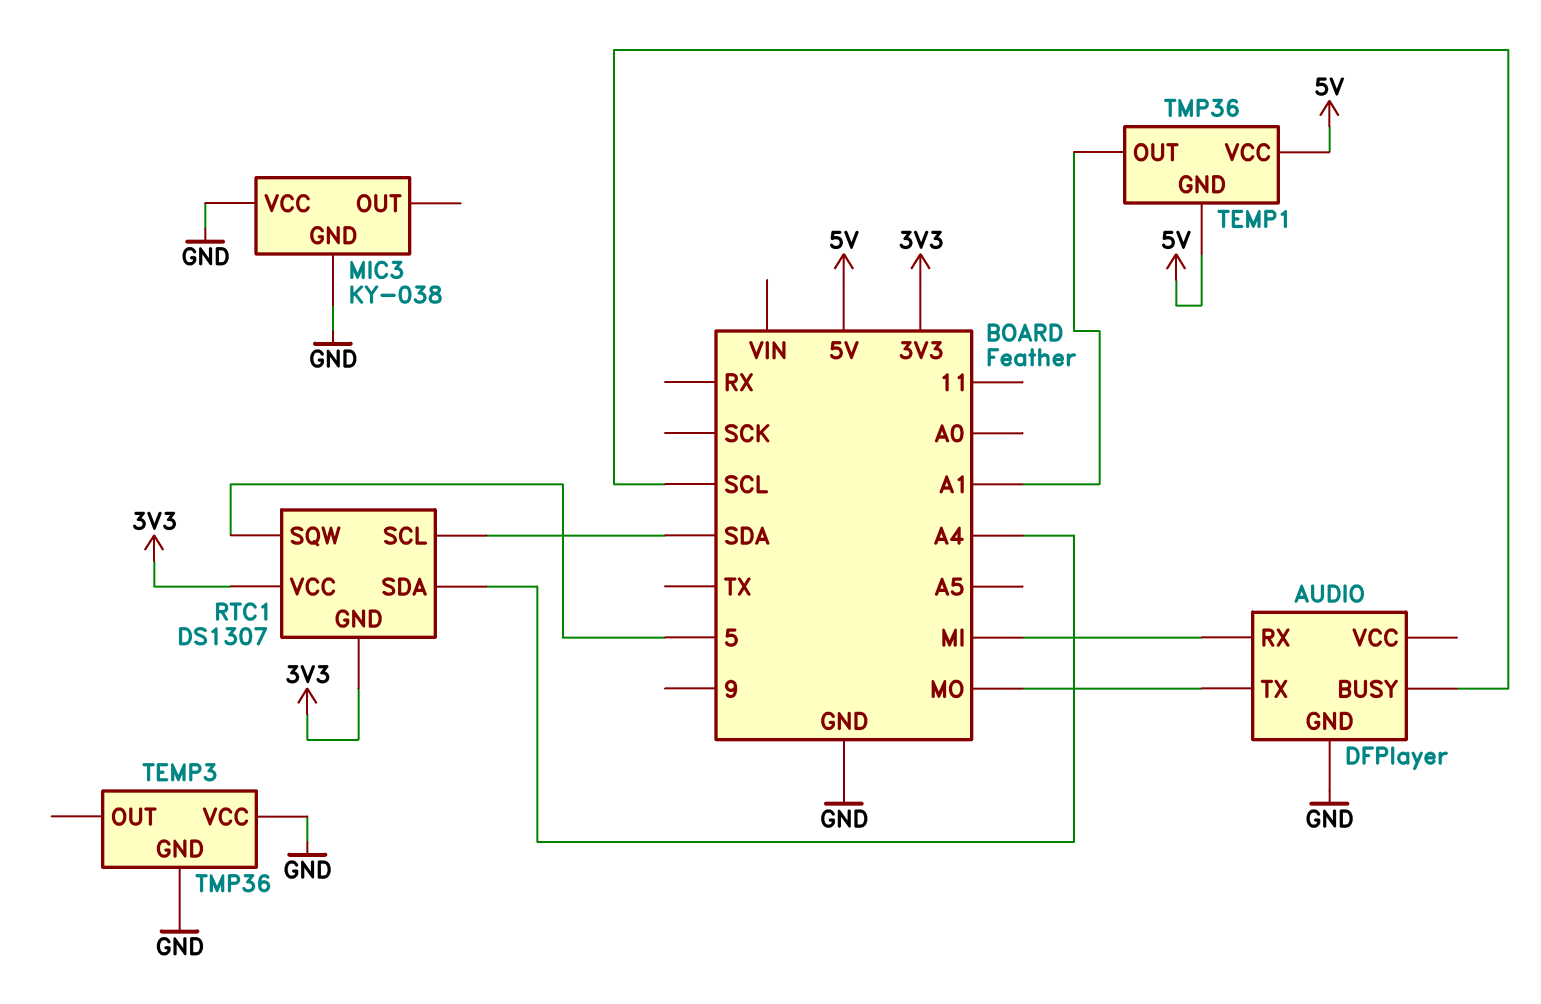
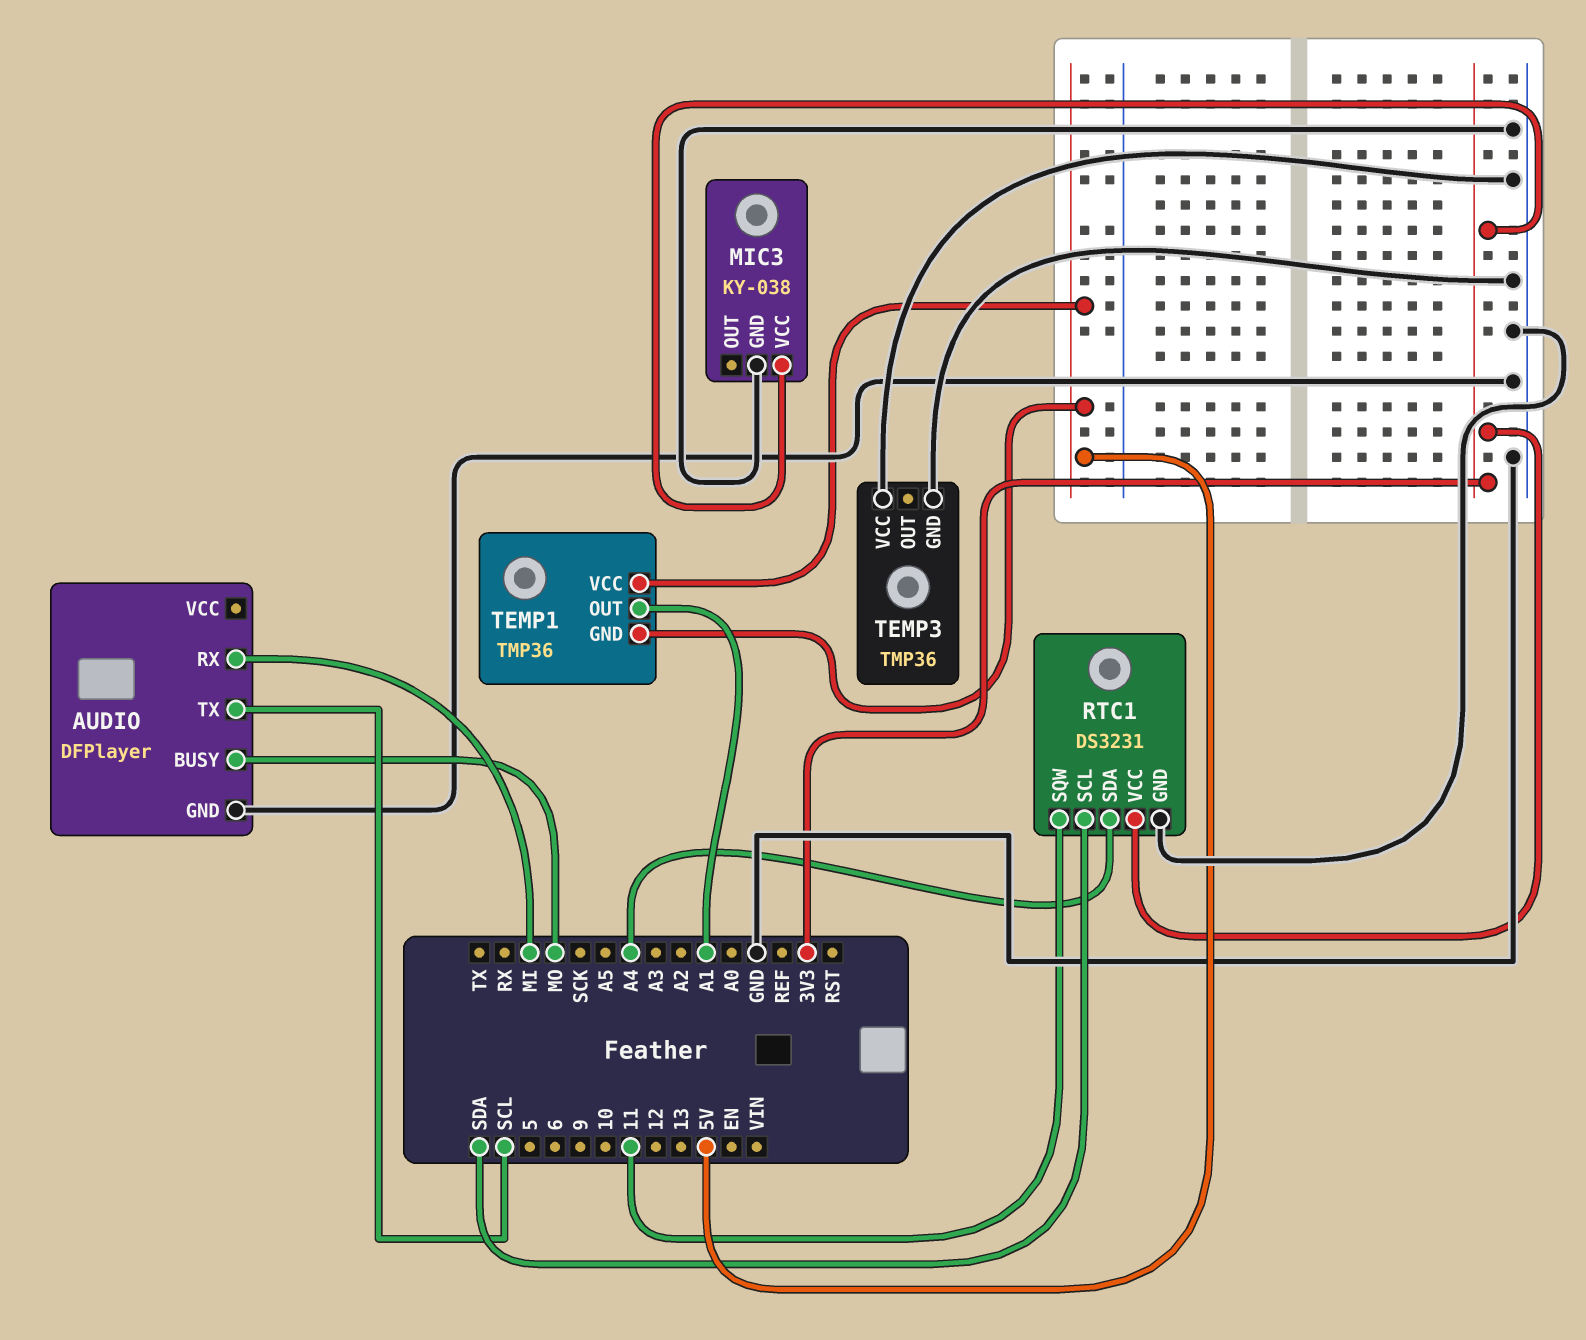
AUDIO pin BUSY: SCL -> MO
AUDIO pin TX: MO -> SCL
MIC3 pin VCC: GND -> 3V3
RTC1: DS1307 -> DS3231
RTC1 pin GND: 3V3 -> GND
RTC1 pin SQW: 5 -> 11

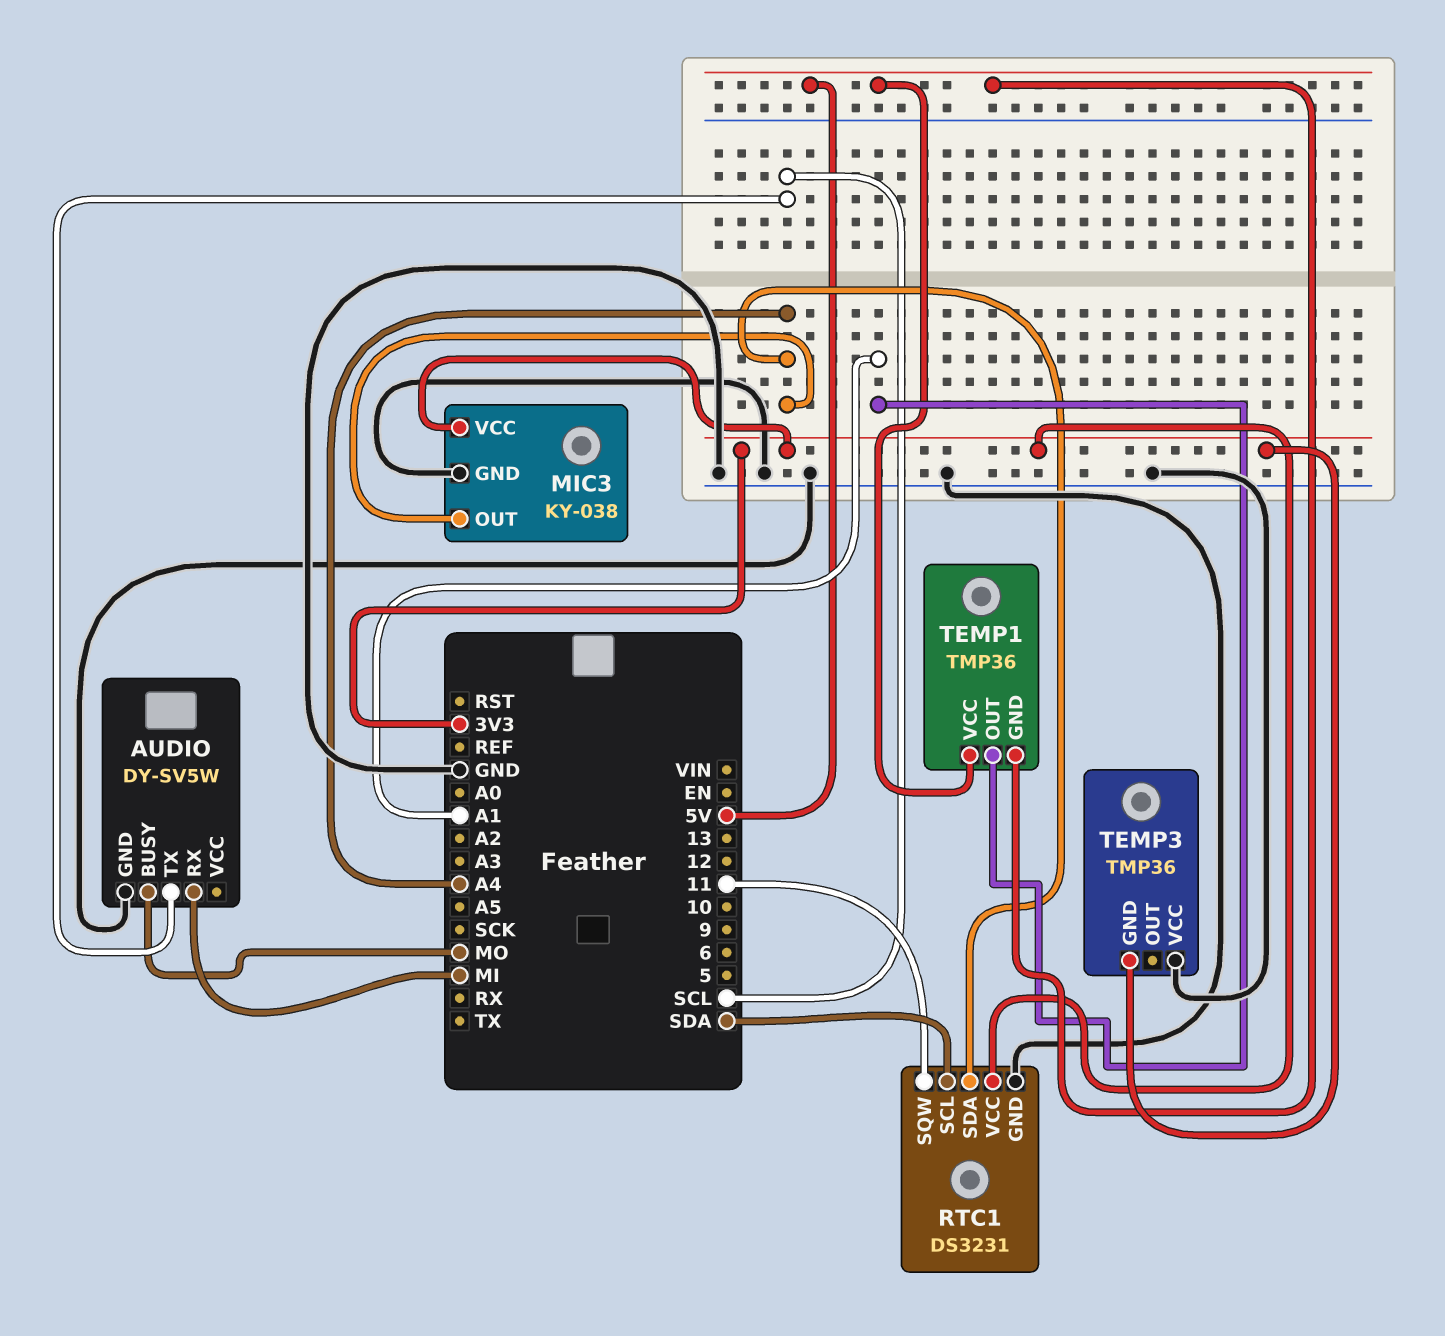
AUDIO: DFPlayer -> DY-SV5W
MIC3 pin OUT: none -> A4
TEMP3 pin GND: GND -> 3V3

